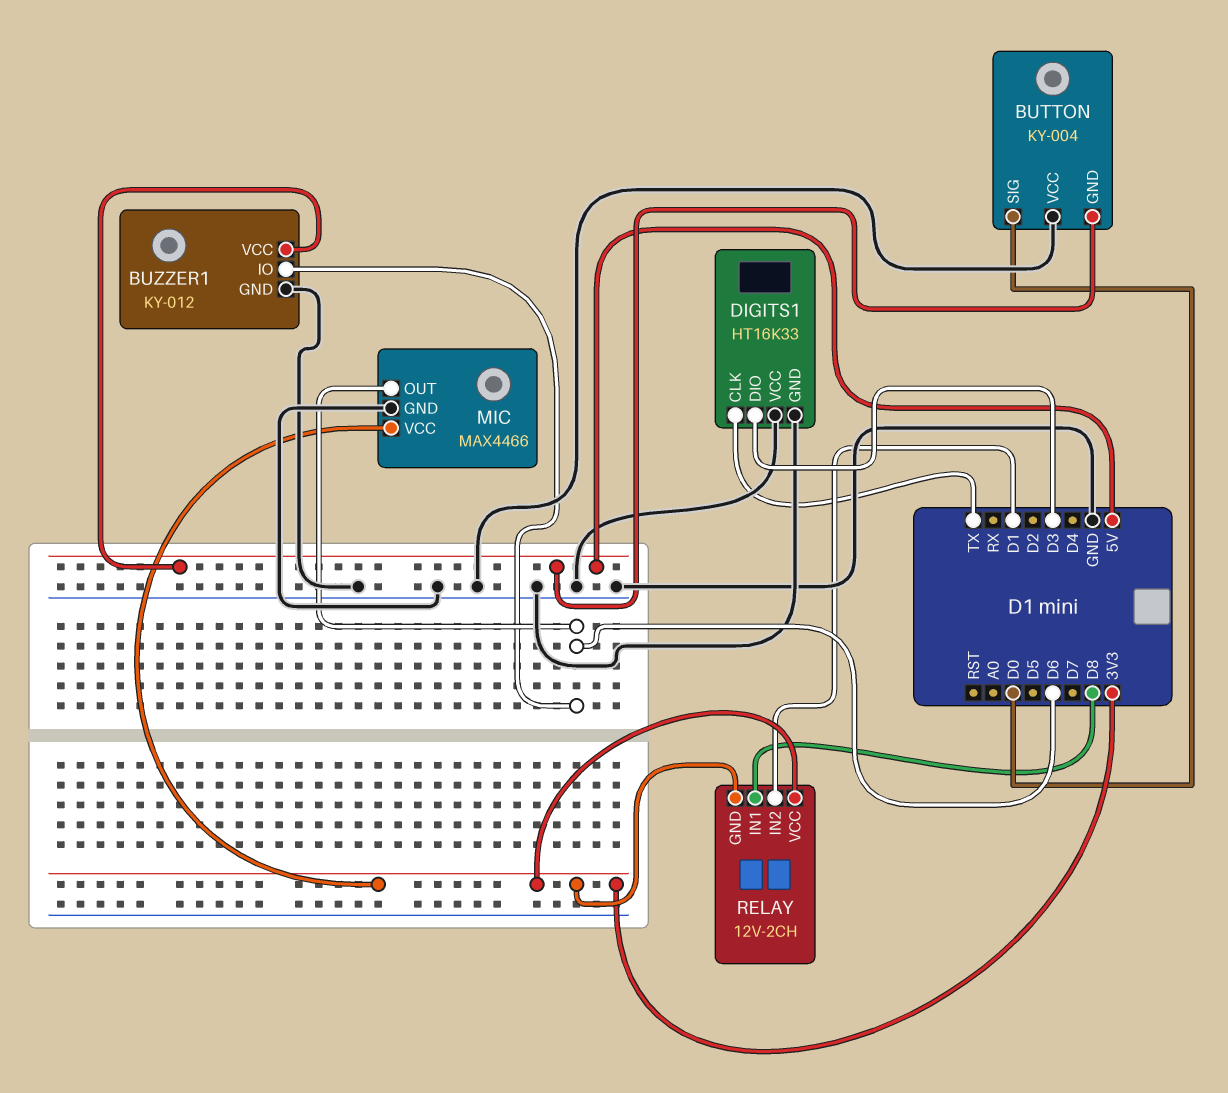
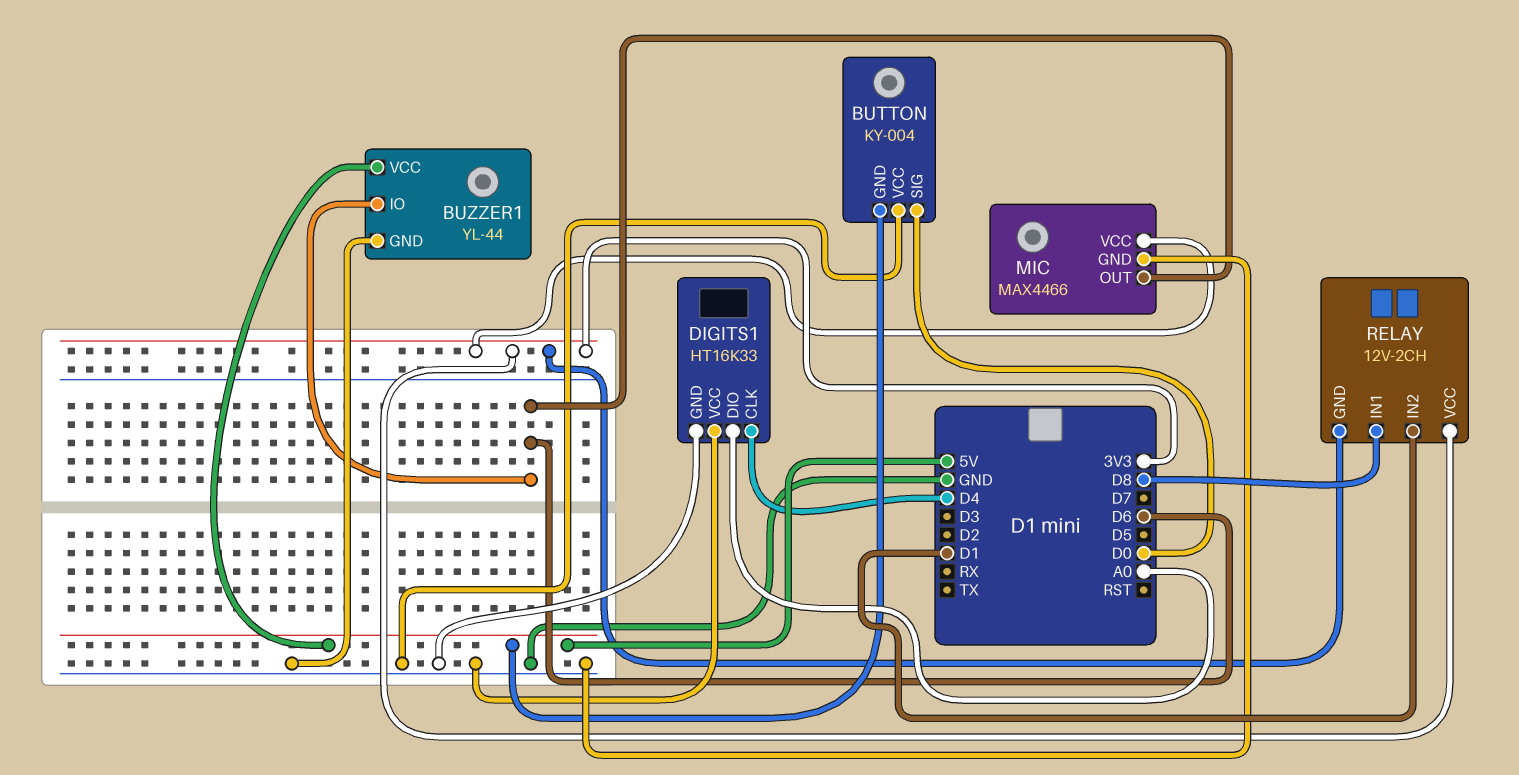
BUZZER1: KY-012 -> YL-44
DIGITS1 pin CLK: TX -> D4
DIGITS1 pin DIO: D3 -> A0

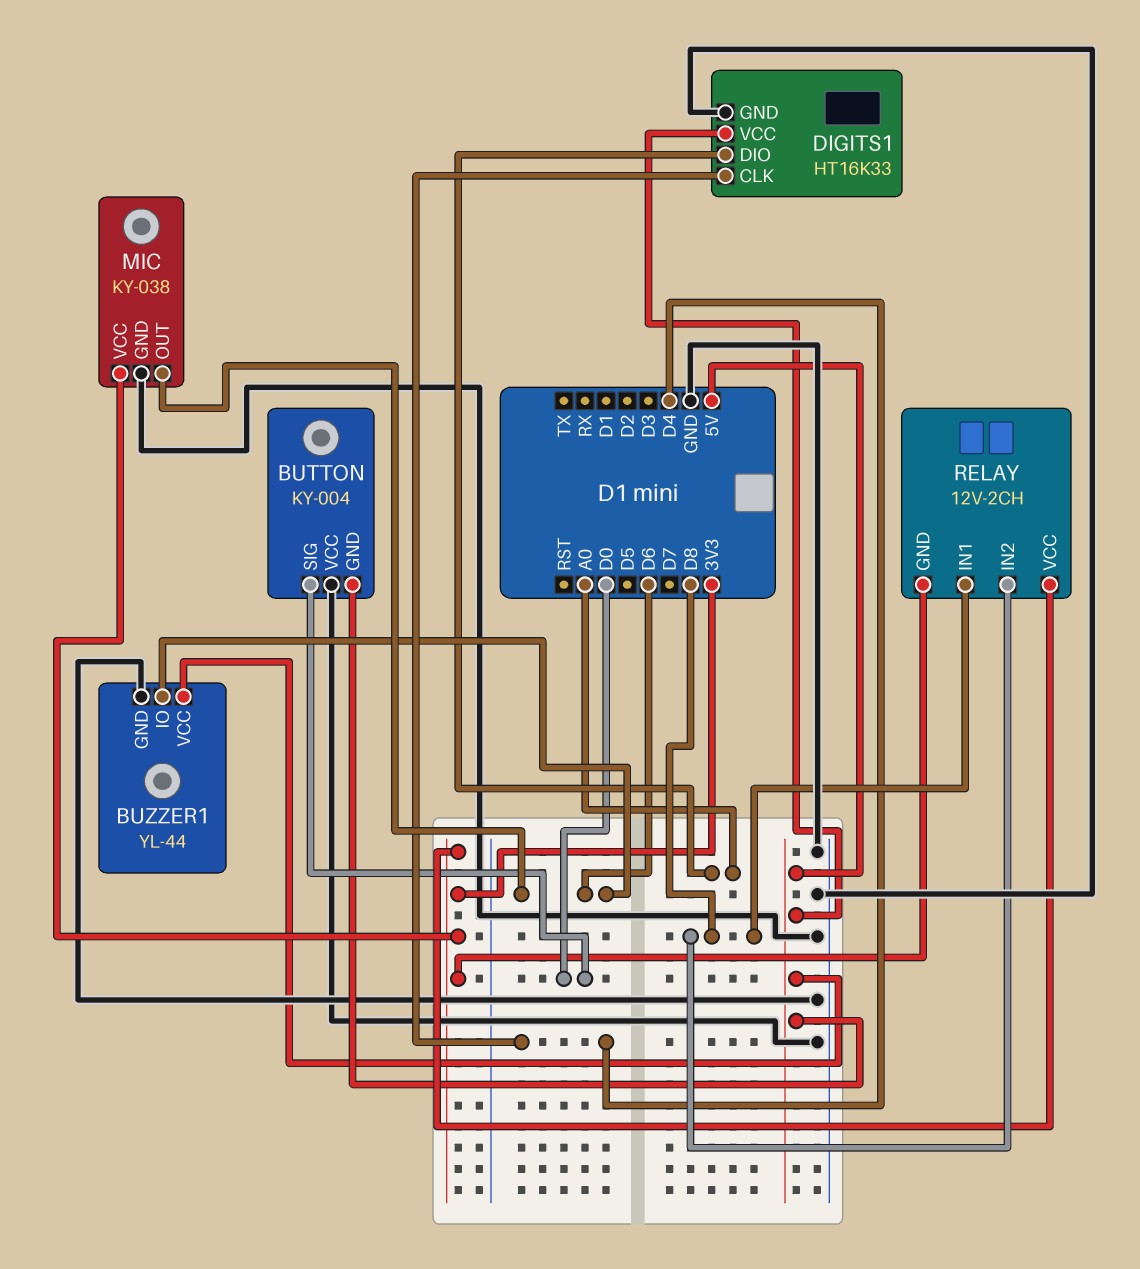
DIGITS1 pin VCC: GND -> 5V
MIC: MAX4466 -> KY-038
RELAY pin IN2: D1 -> D8

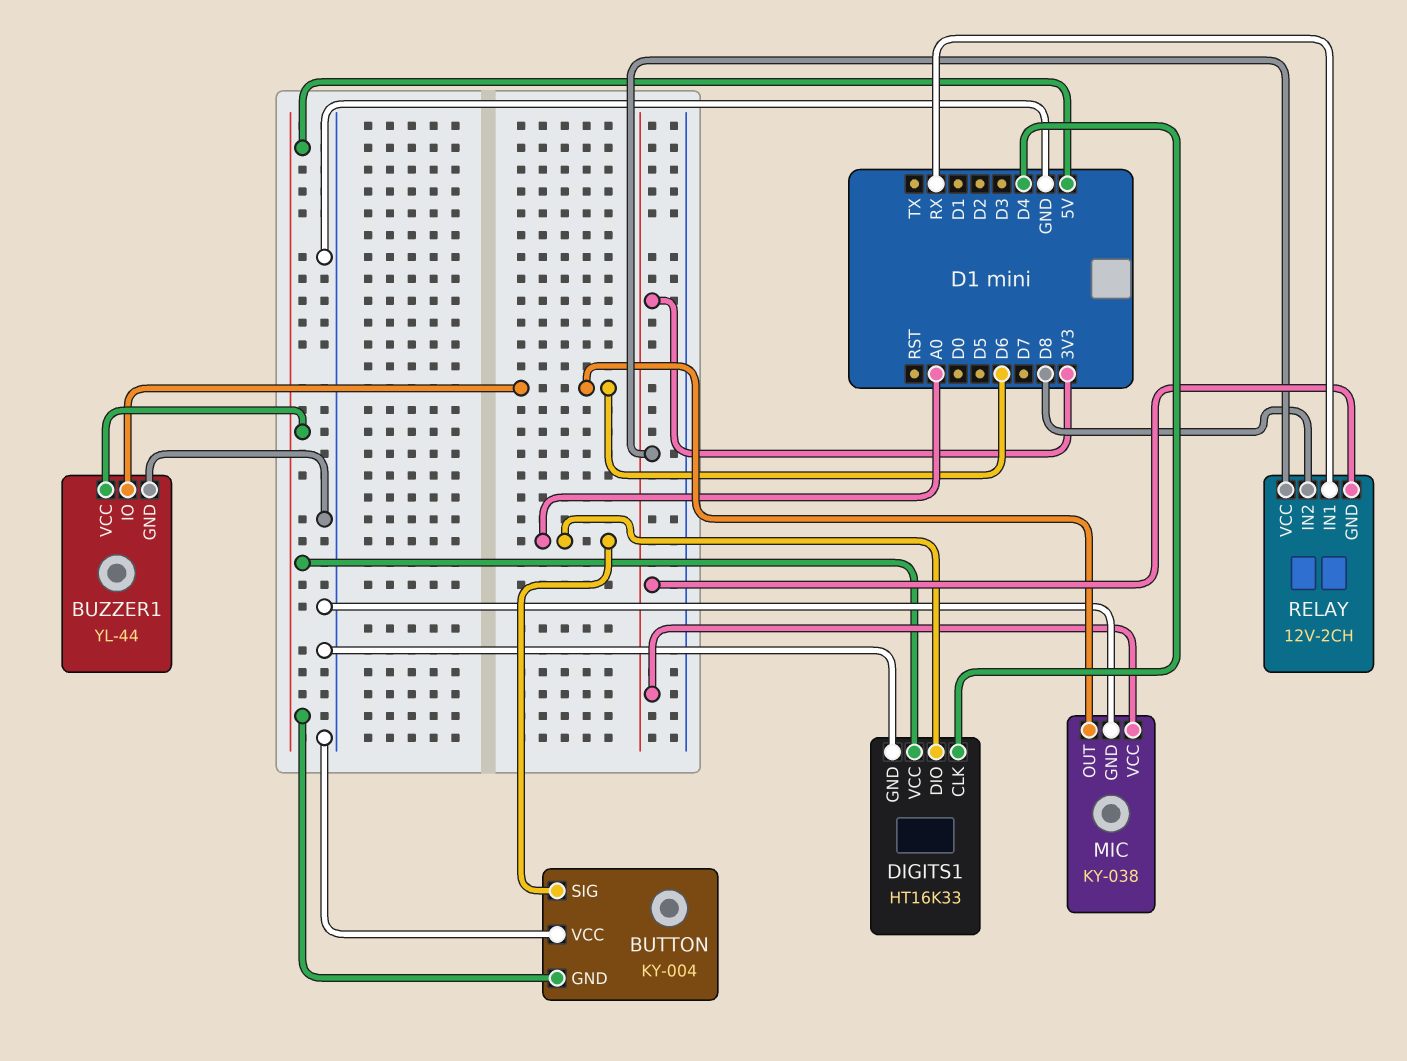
BUTTON pin SIG: D0 -> A0
RELAY pin IN1: D8 -> RX

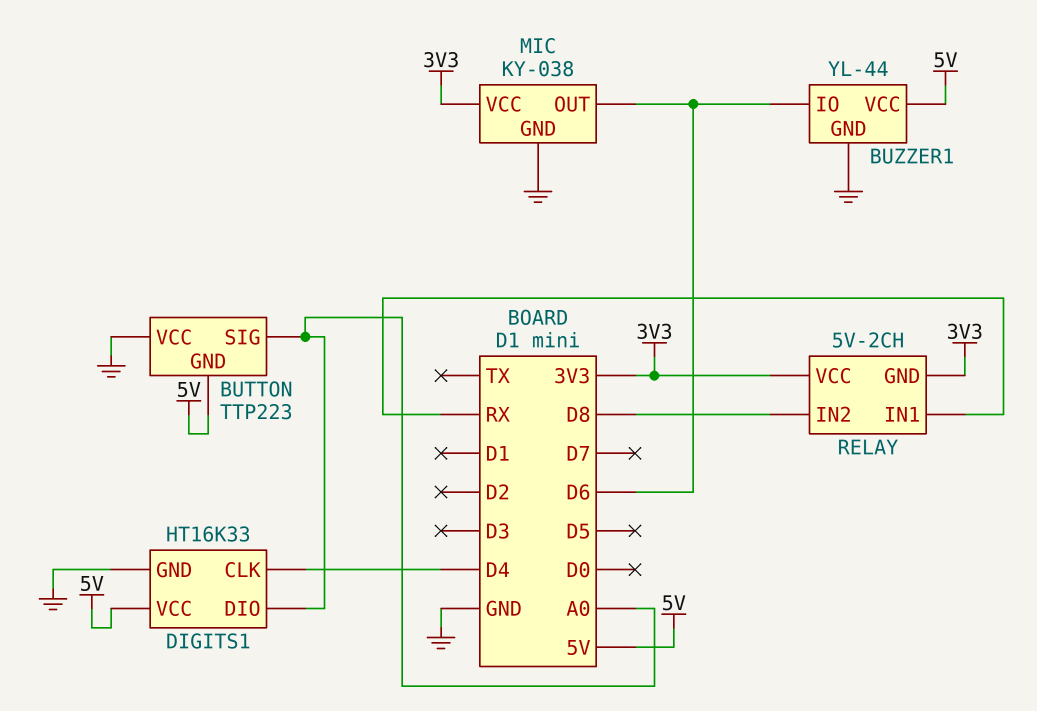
BUTTON: KY-004 -> TTP223
RELAY: 12V-2CH -> 5V-2CH

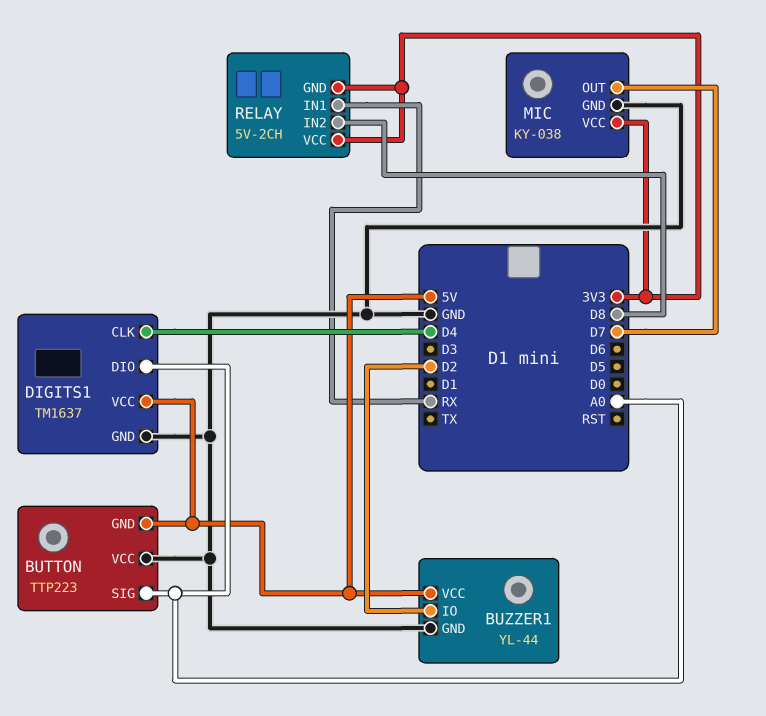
BUZZER1 pin IO: D6 -> D2
DIGITS1: HT16K33 -> TM1637
MIC pin OUT: D6 -> D7

